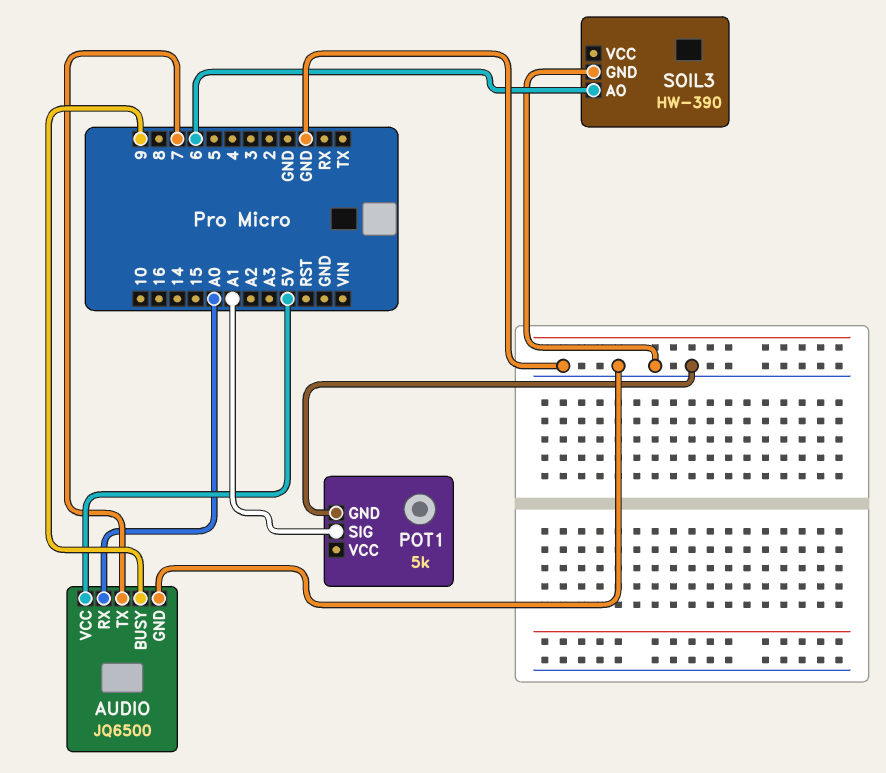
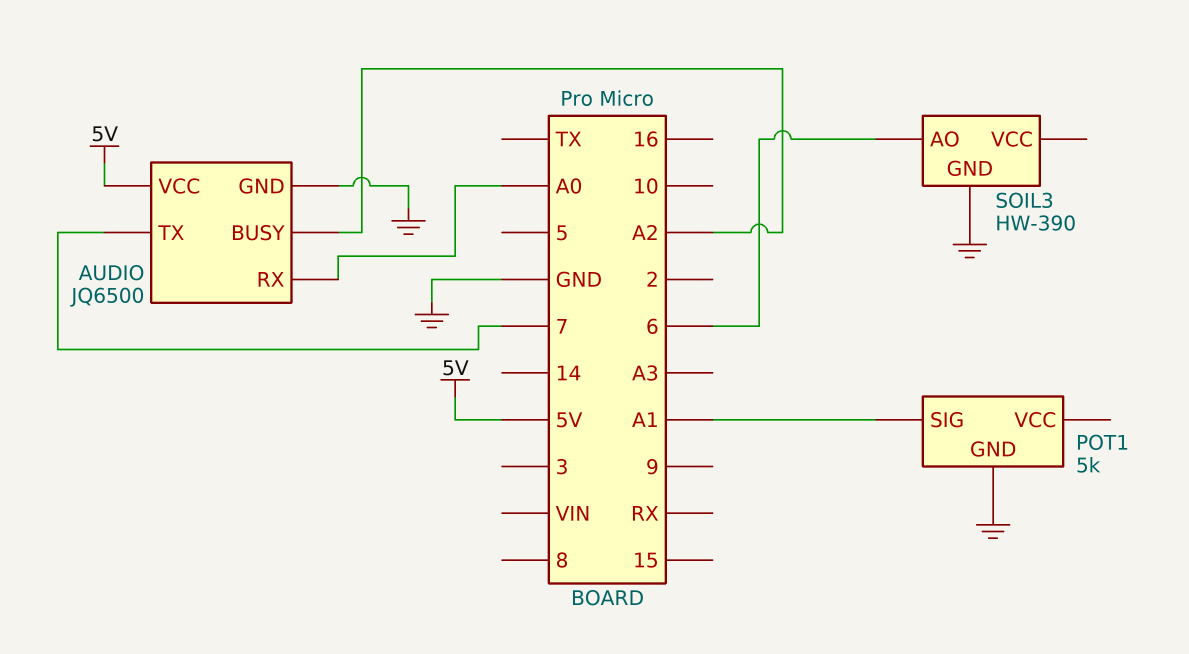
AUDIO pin BUSY: 9 -> A2

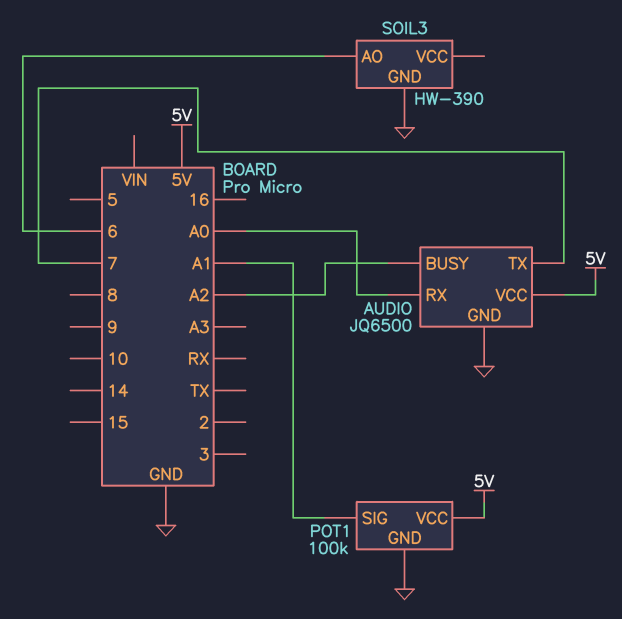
POT1: 5k -> 100k
POT1 pin VCC: none -> 5V

